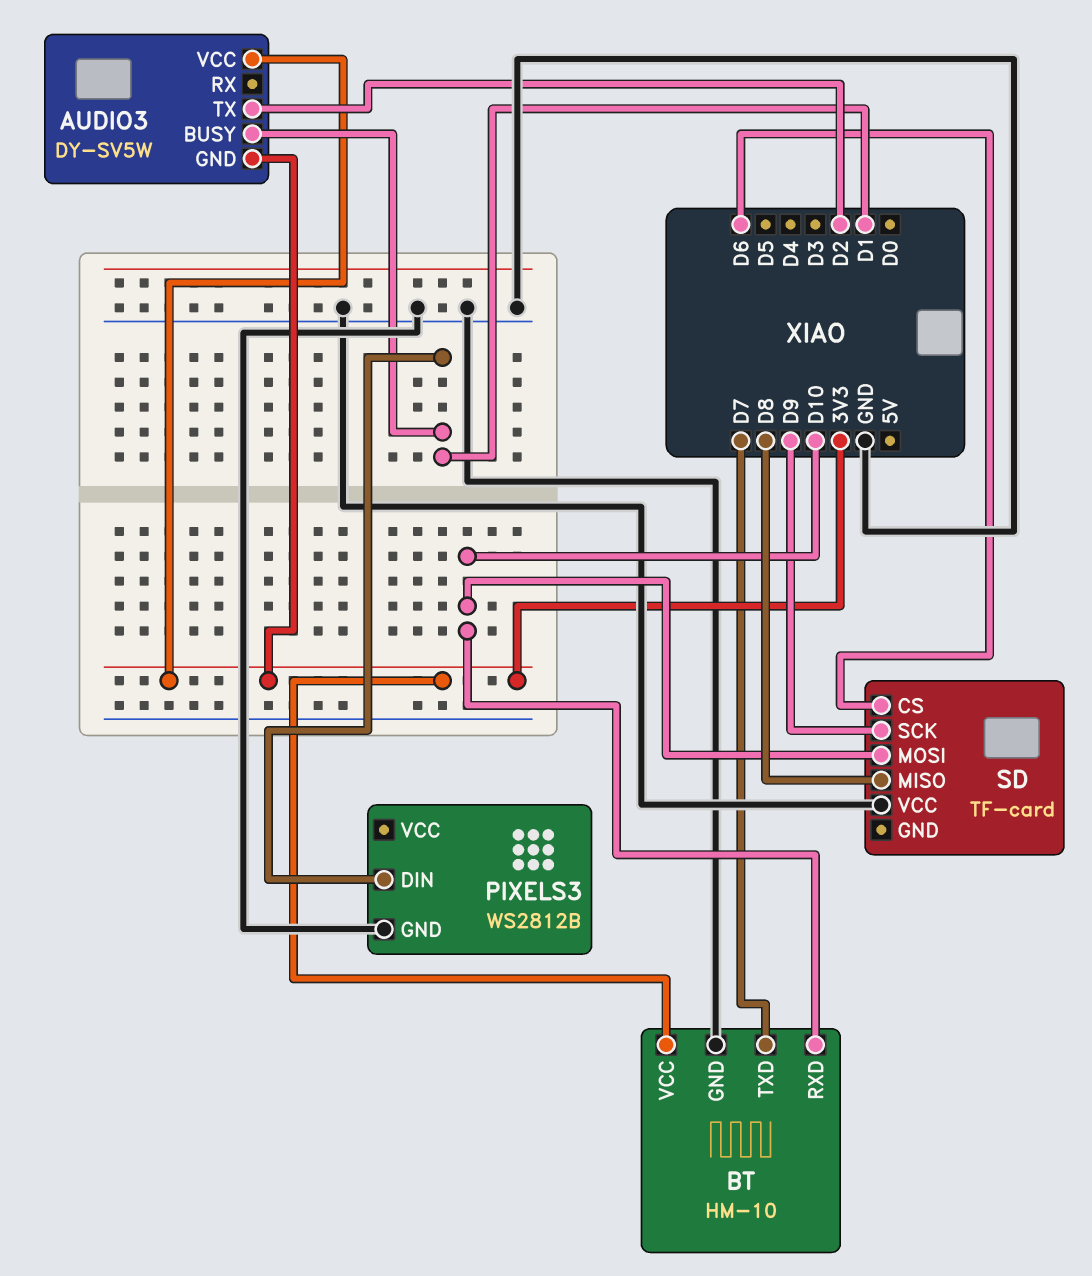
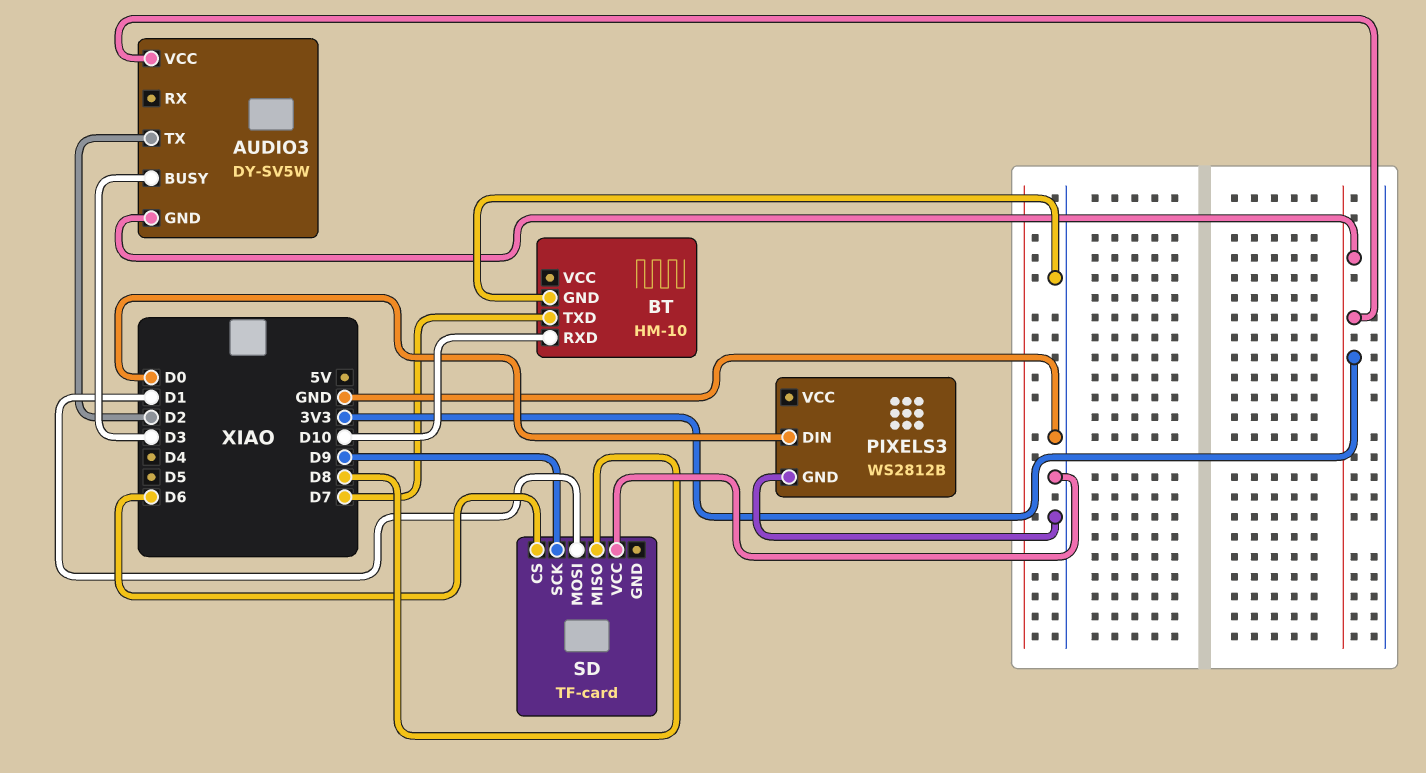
AUDIO3 pin BUSY: D1 -> D3
BT pin VCC: 3V3 -> none
PIXELS3 pin DIN: D1 -> D0
SD pin MOSI: D10 -> D1

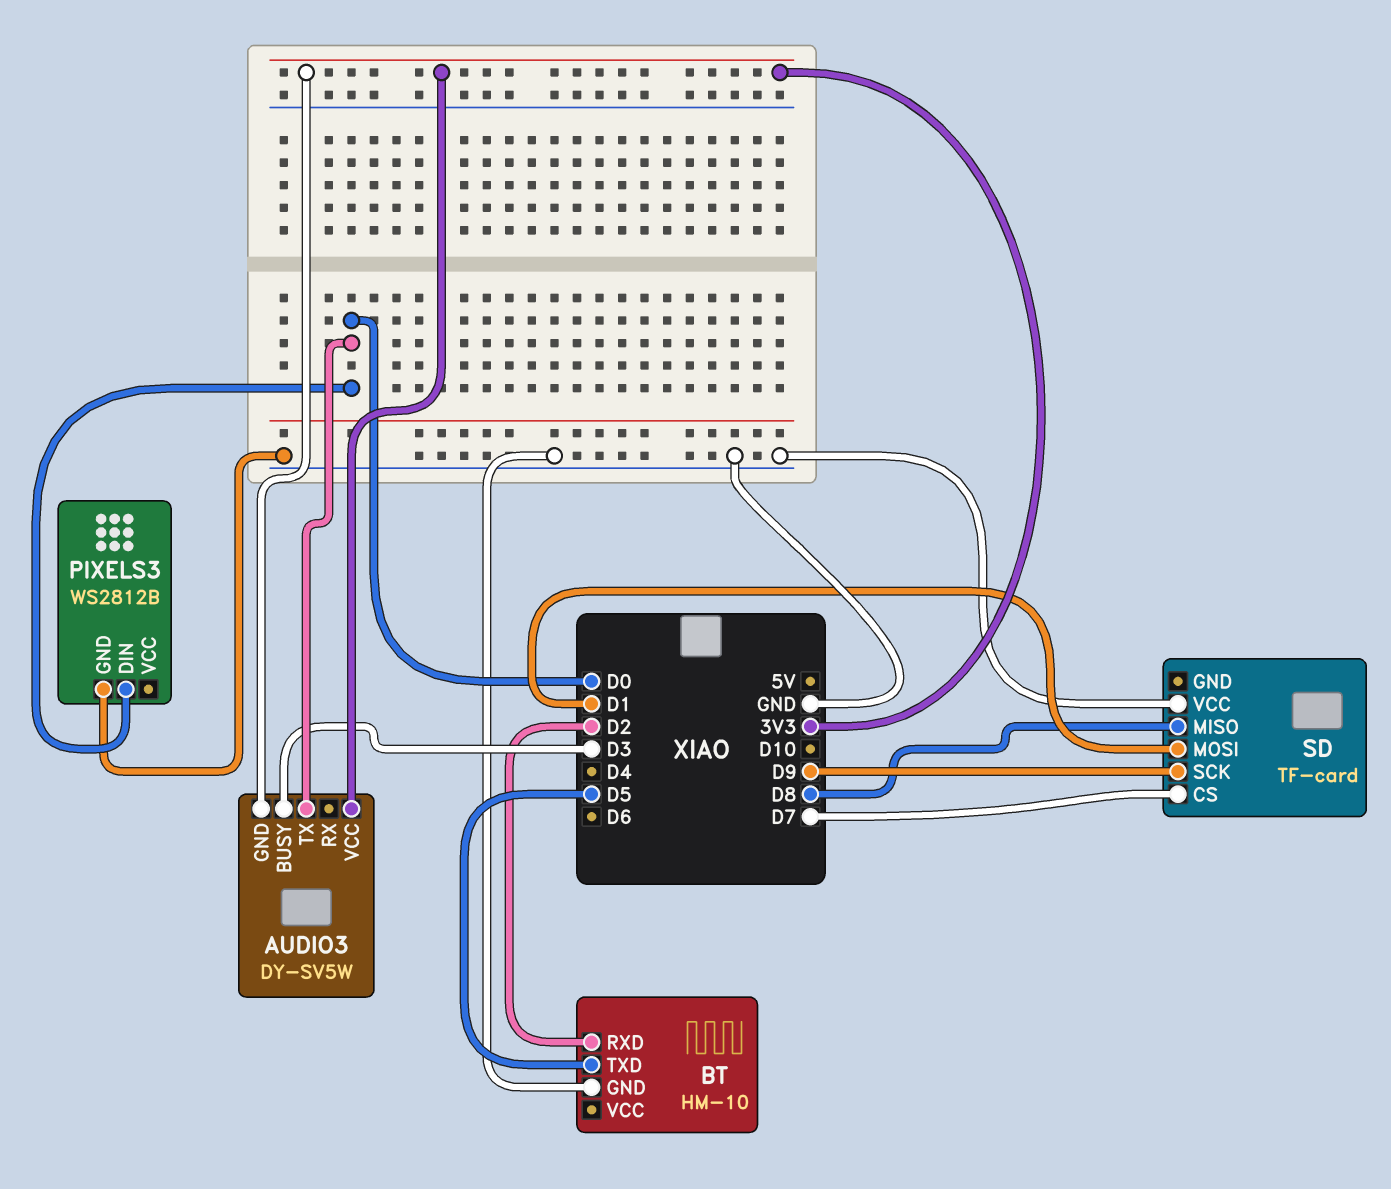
AUDIO3 pin TX: D2 -> D0
BT pin RXD: D10 -> D2
BT pin TXD: D7 -> D5
SD pin CS: D6 -> D7

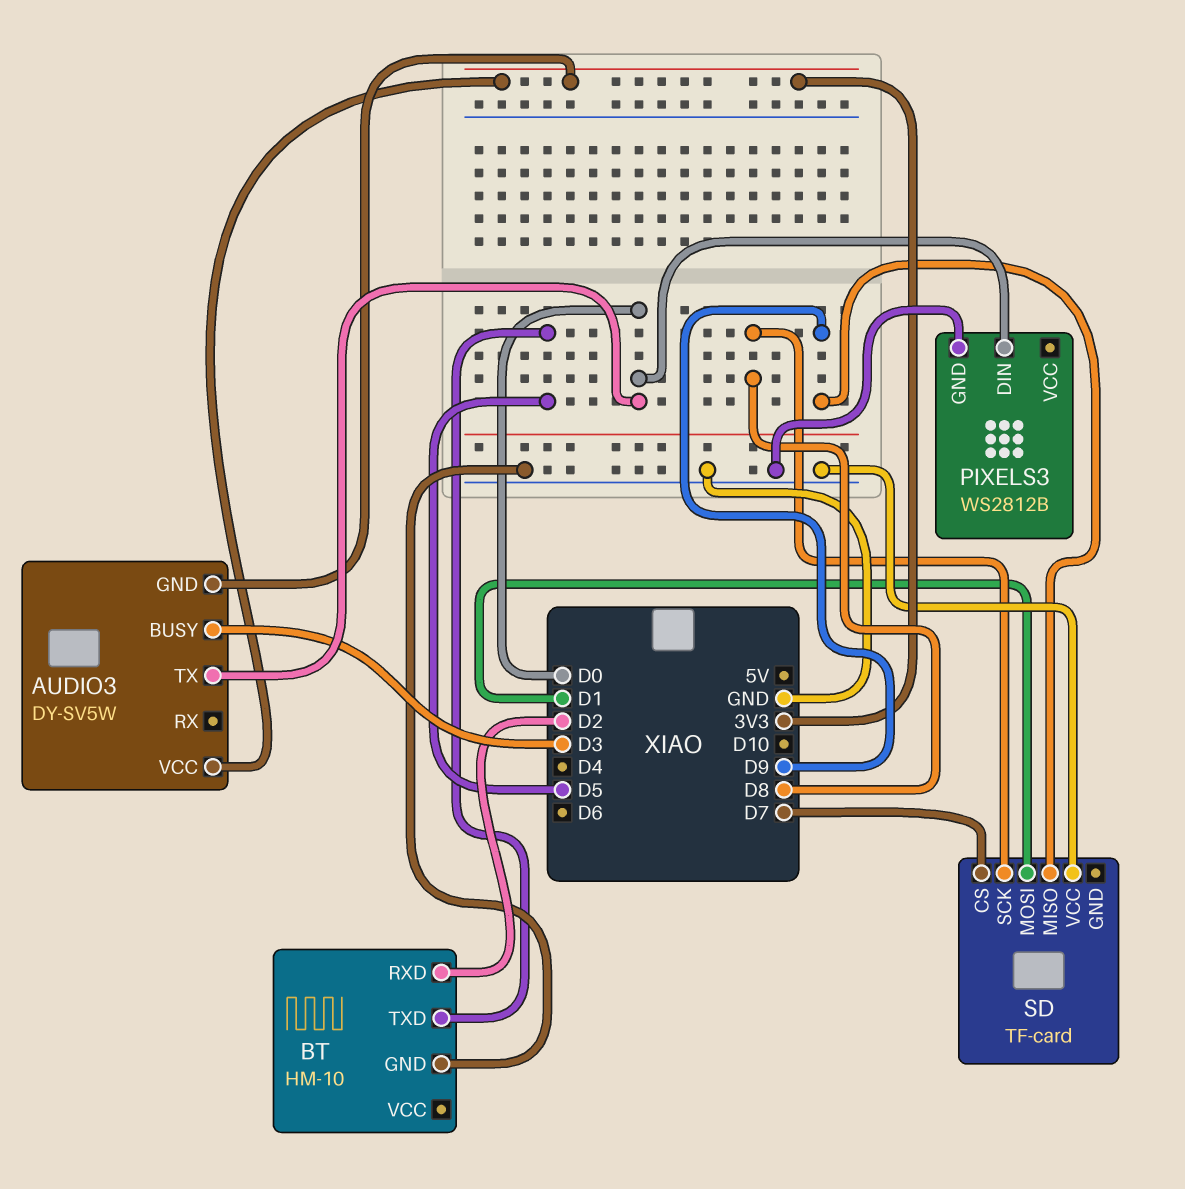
SD pin MISO: D8 -> D9
SD pin SCK: D9 -> D8

